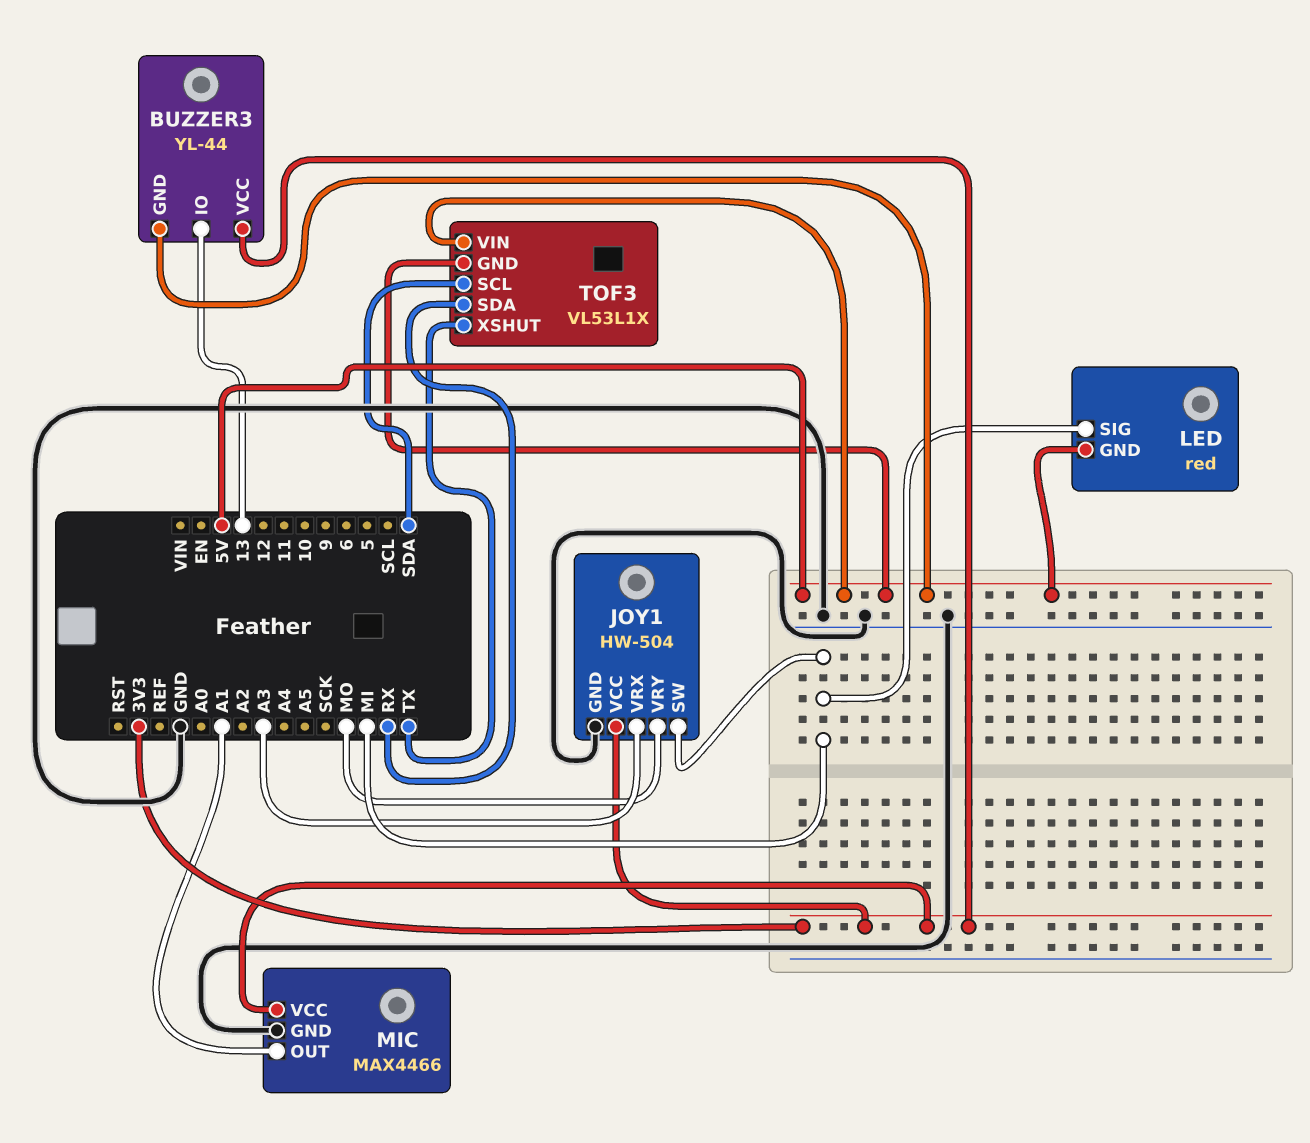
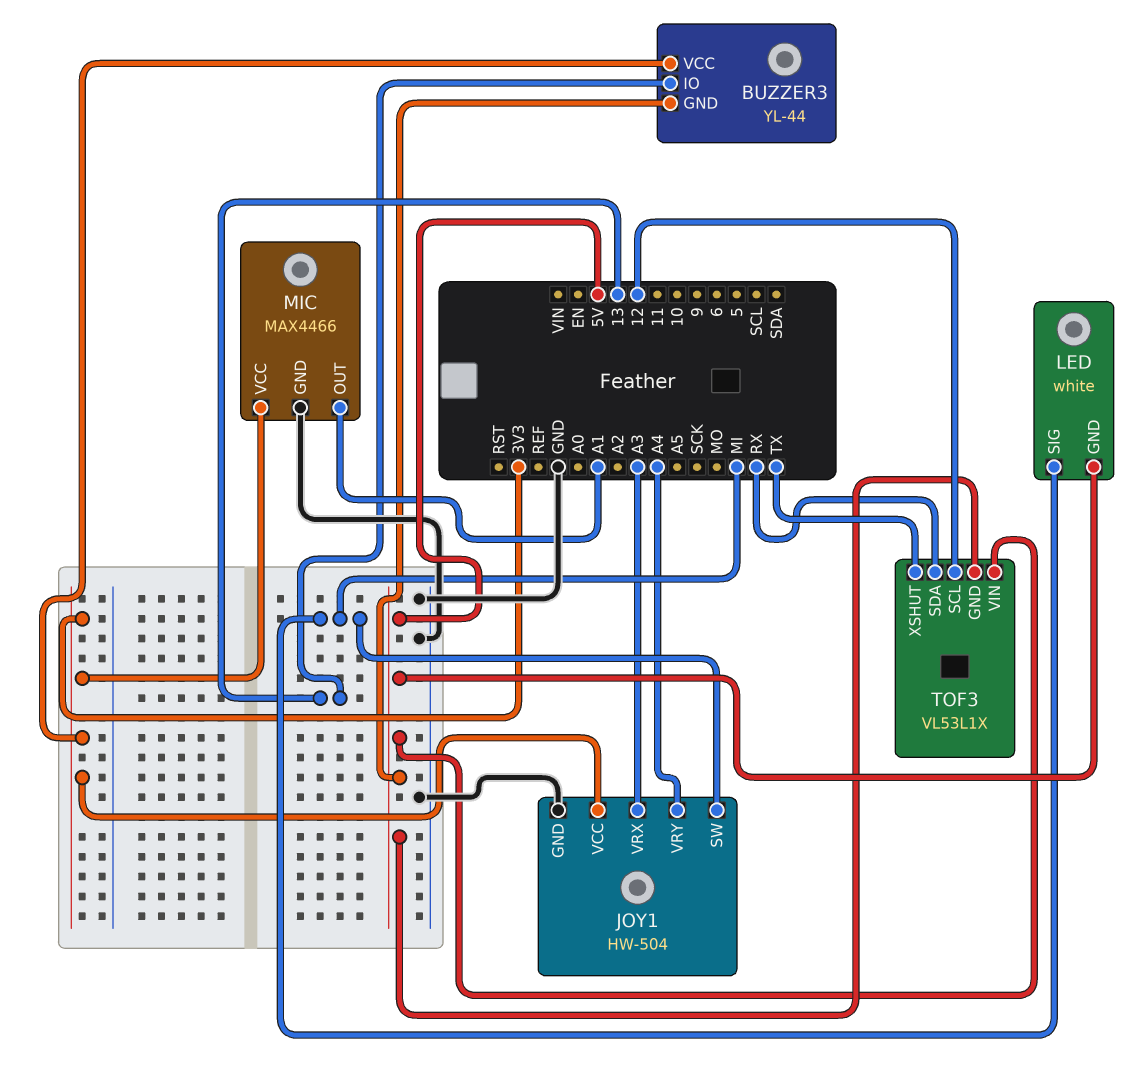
JOY1 pin VRY: MO -> A4
LED: red -> white
TOF3 pin SCL: SDA -> 12

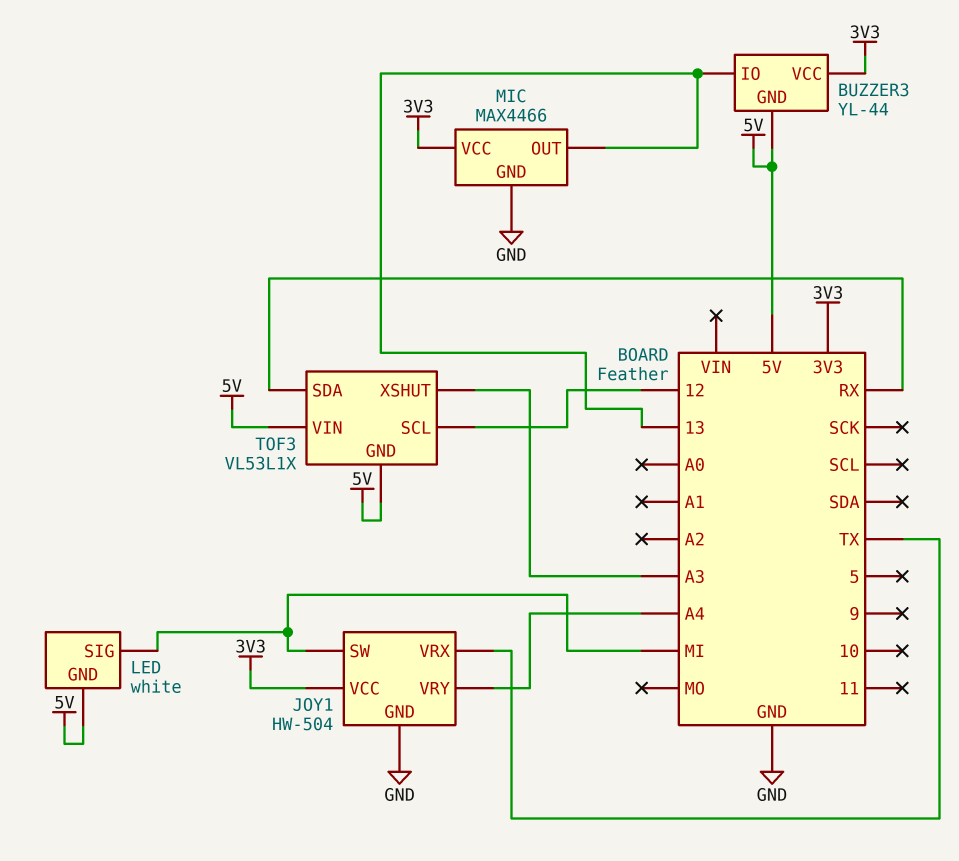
JOY1 pin VRX: A3 -> TX
MIC pin OUT: A1 -> 13
TOF3 pin XSHUT: TX -> A3

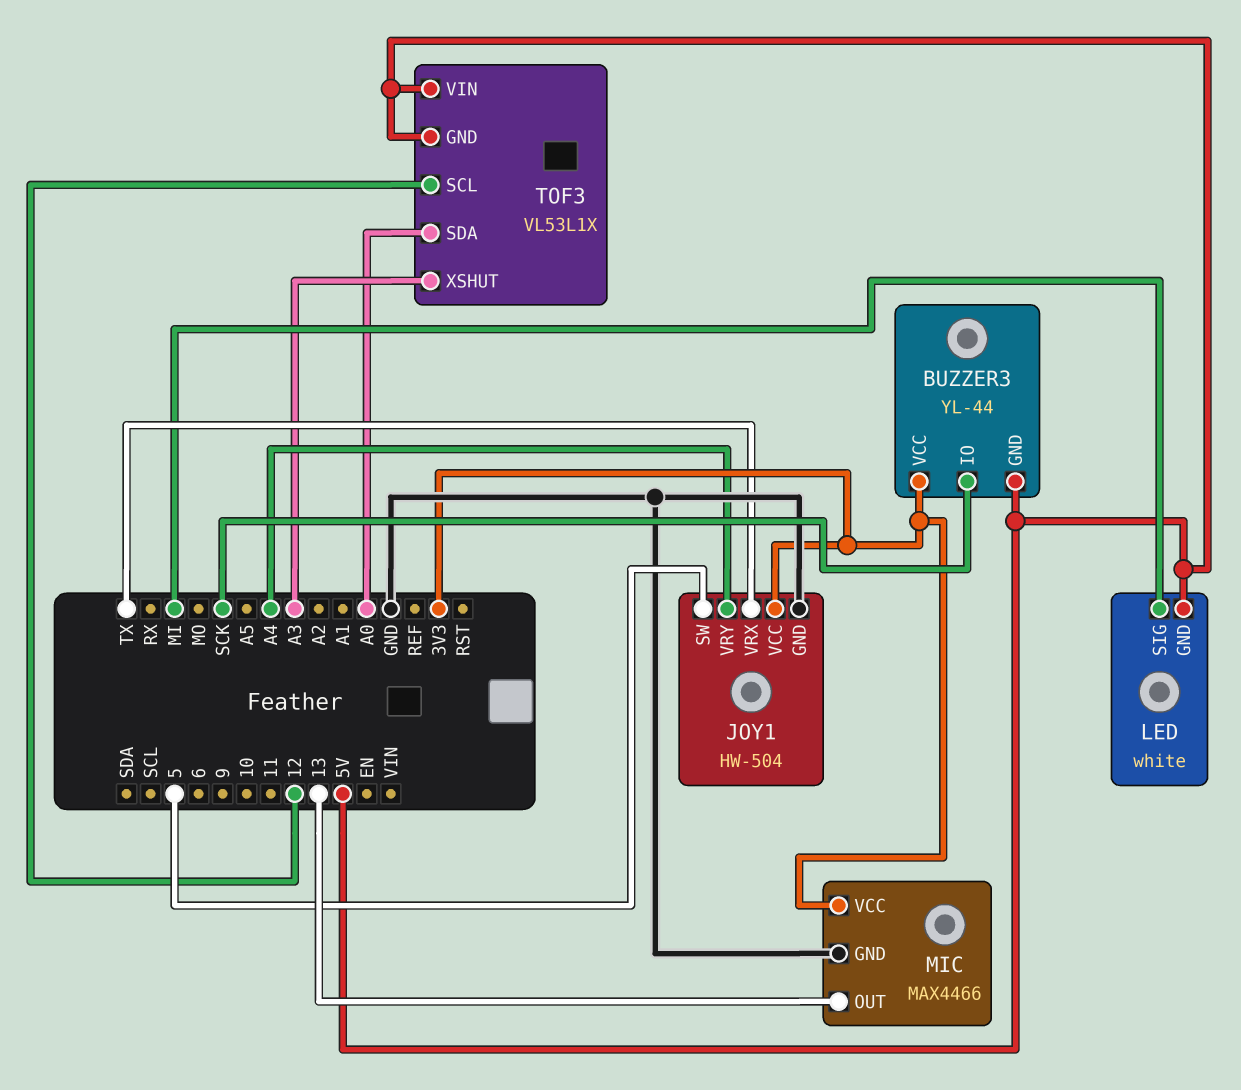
BUZZER3 pin IO: 13 -> SCK
JOY1 pin SW: MI -> 5
TOF3 pin SDA: RX -> A0

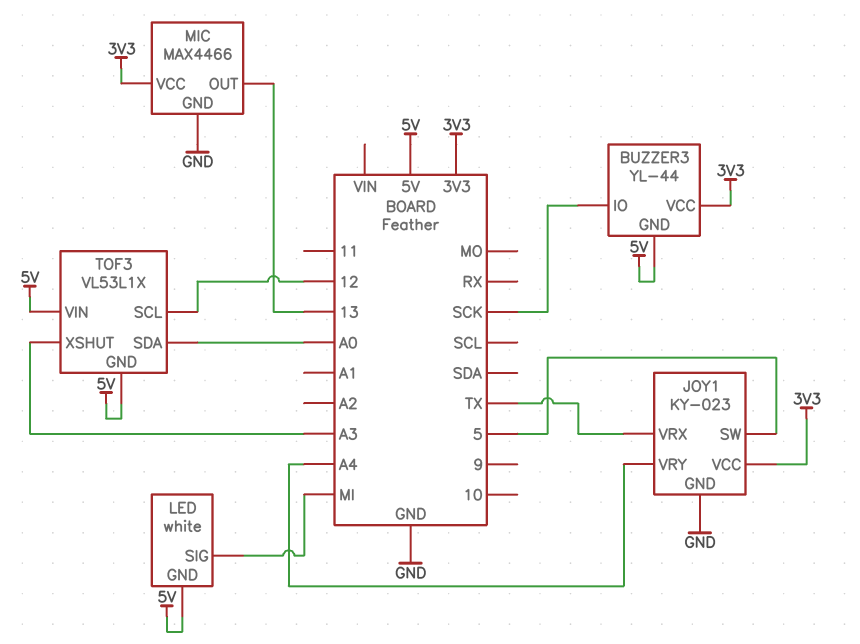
JOY1: HW-504 -> KY-023

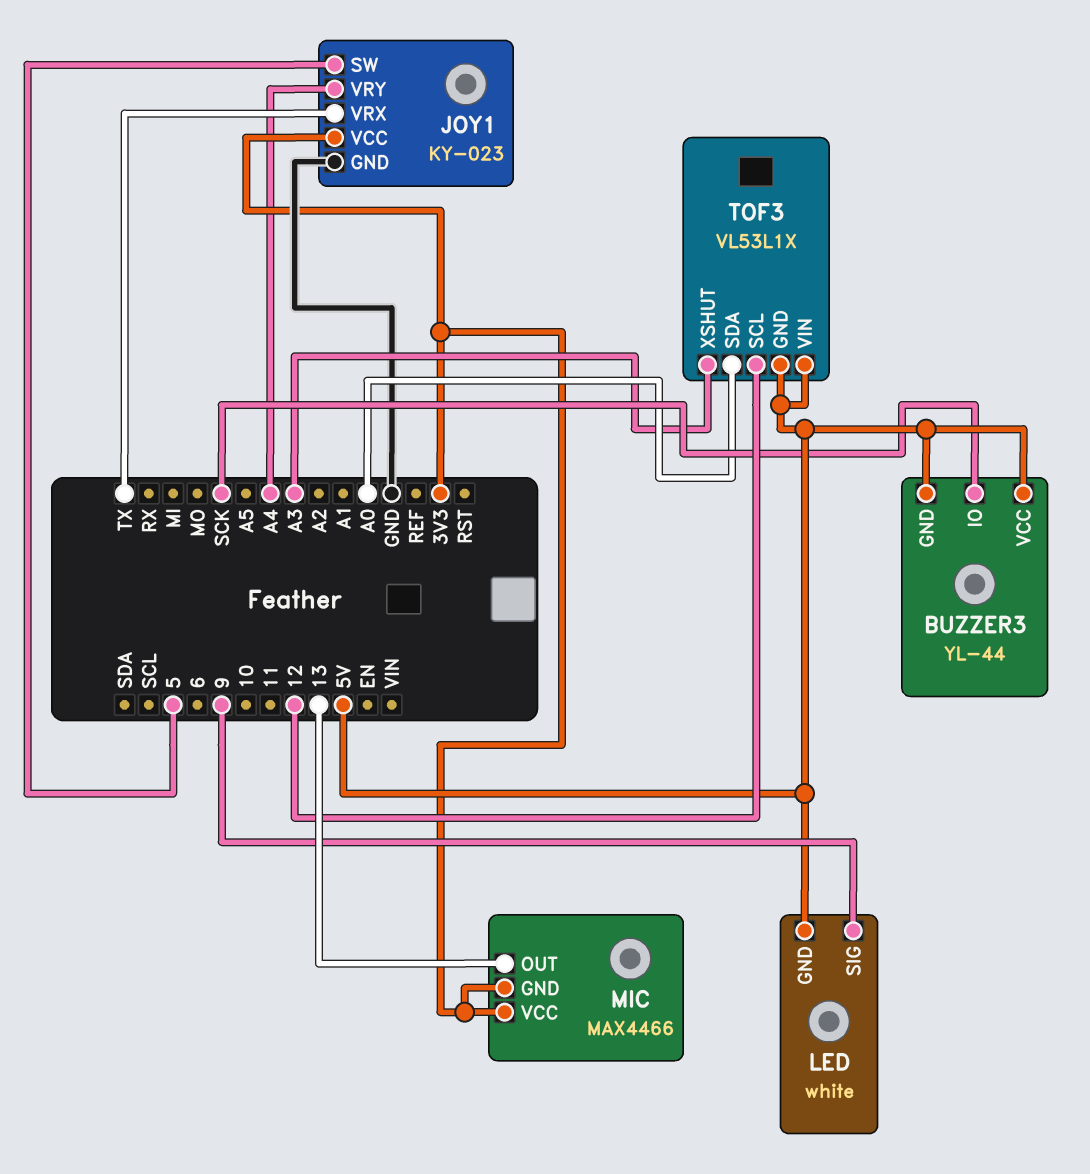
BUZZER3 pin VCC: 3V3 -> 5V
LED pin SIG: MI -> 9
MIC pin GND: GND -> 3V3

